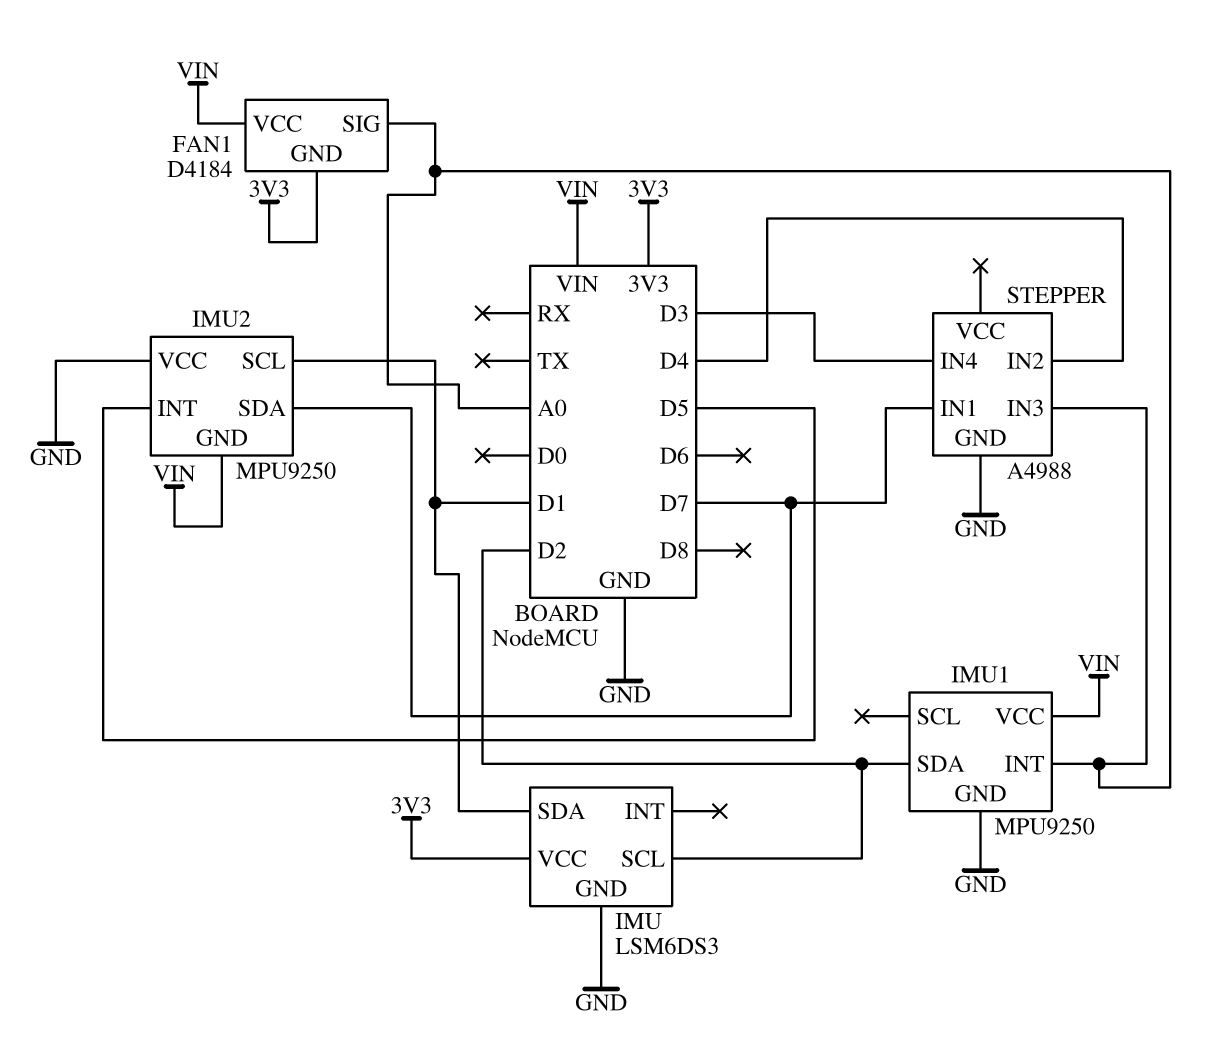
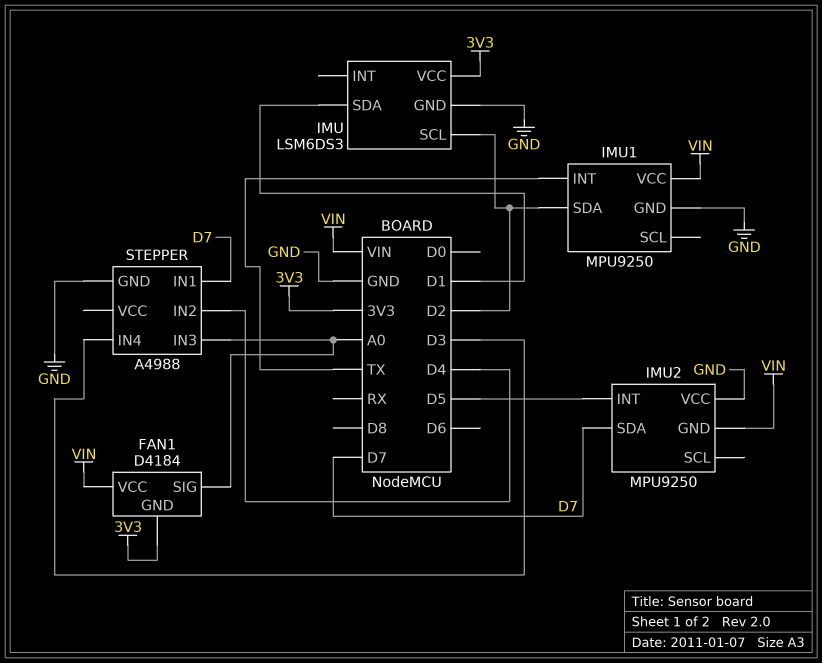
IMU1 pin INT: A0 -> TX
IMU2 pin SCL: D1 -> none

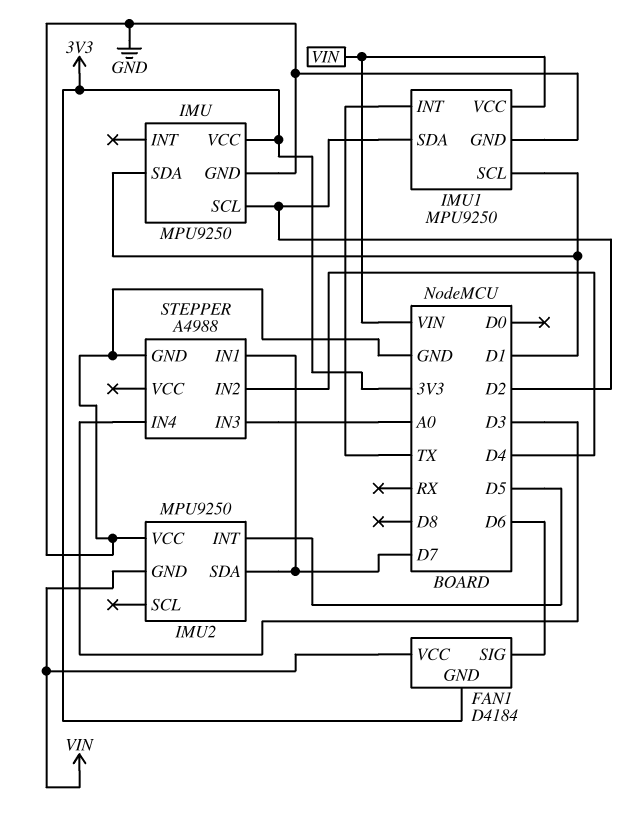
FAN1 pin SIG: A0 -> D6
IMU: LSM6DS3 -> MPU9250
IMU1 pin SCL: none -> D1

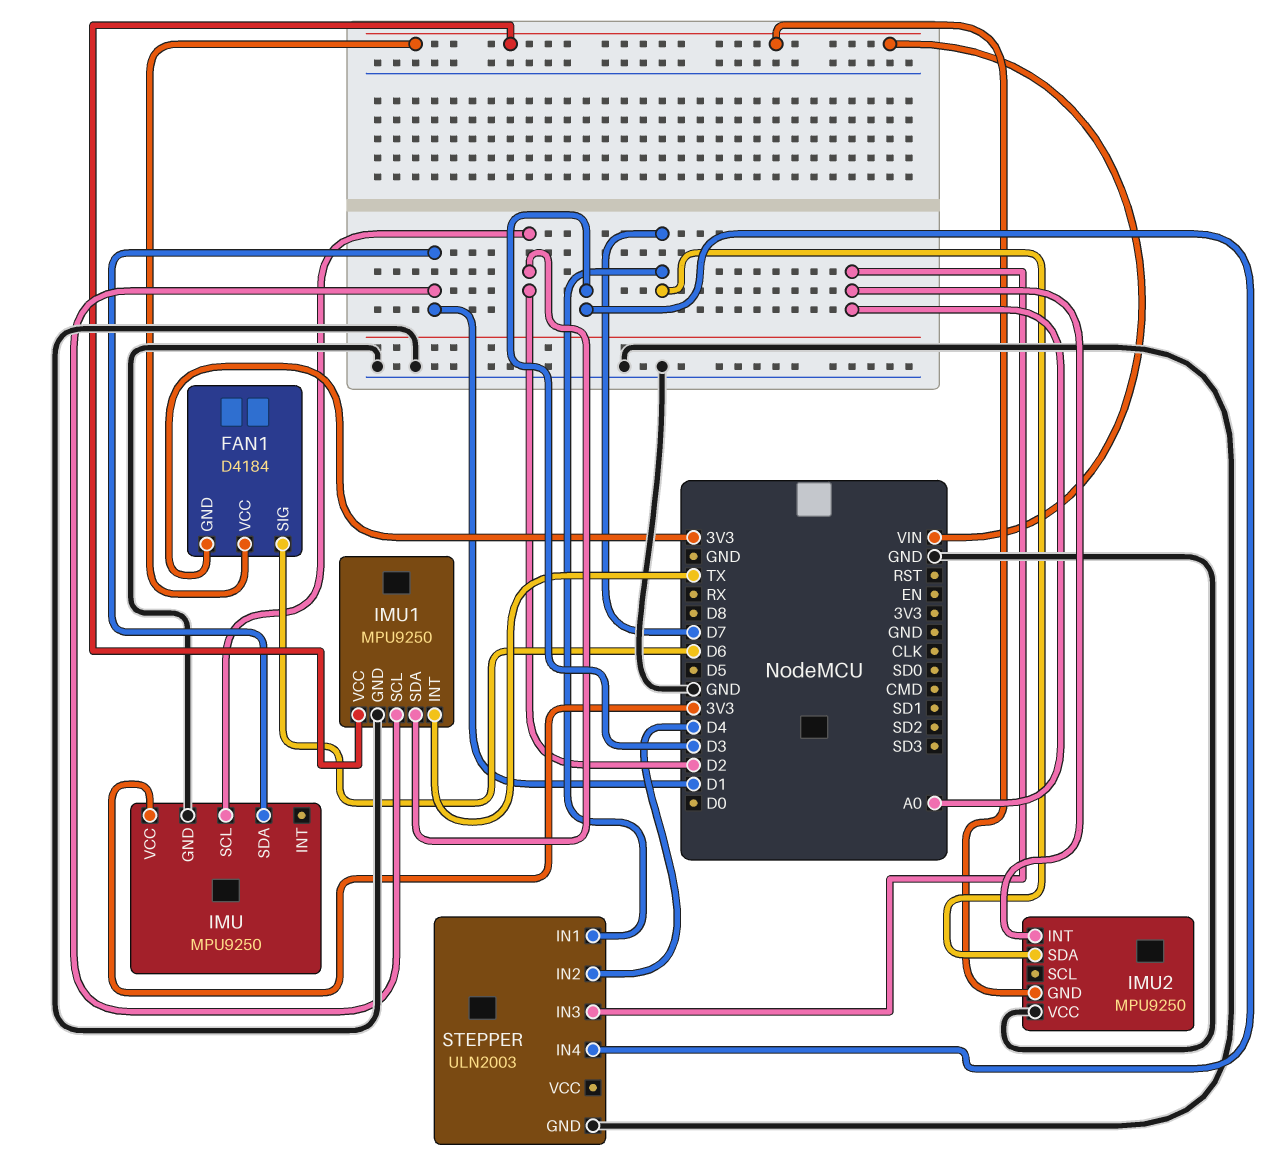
IMU2 pin INT: D5 -> A0
STEPPER: A4988 -> ULN2003

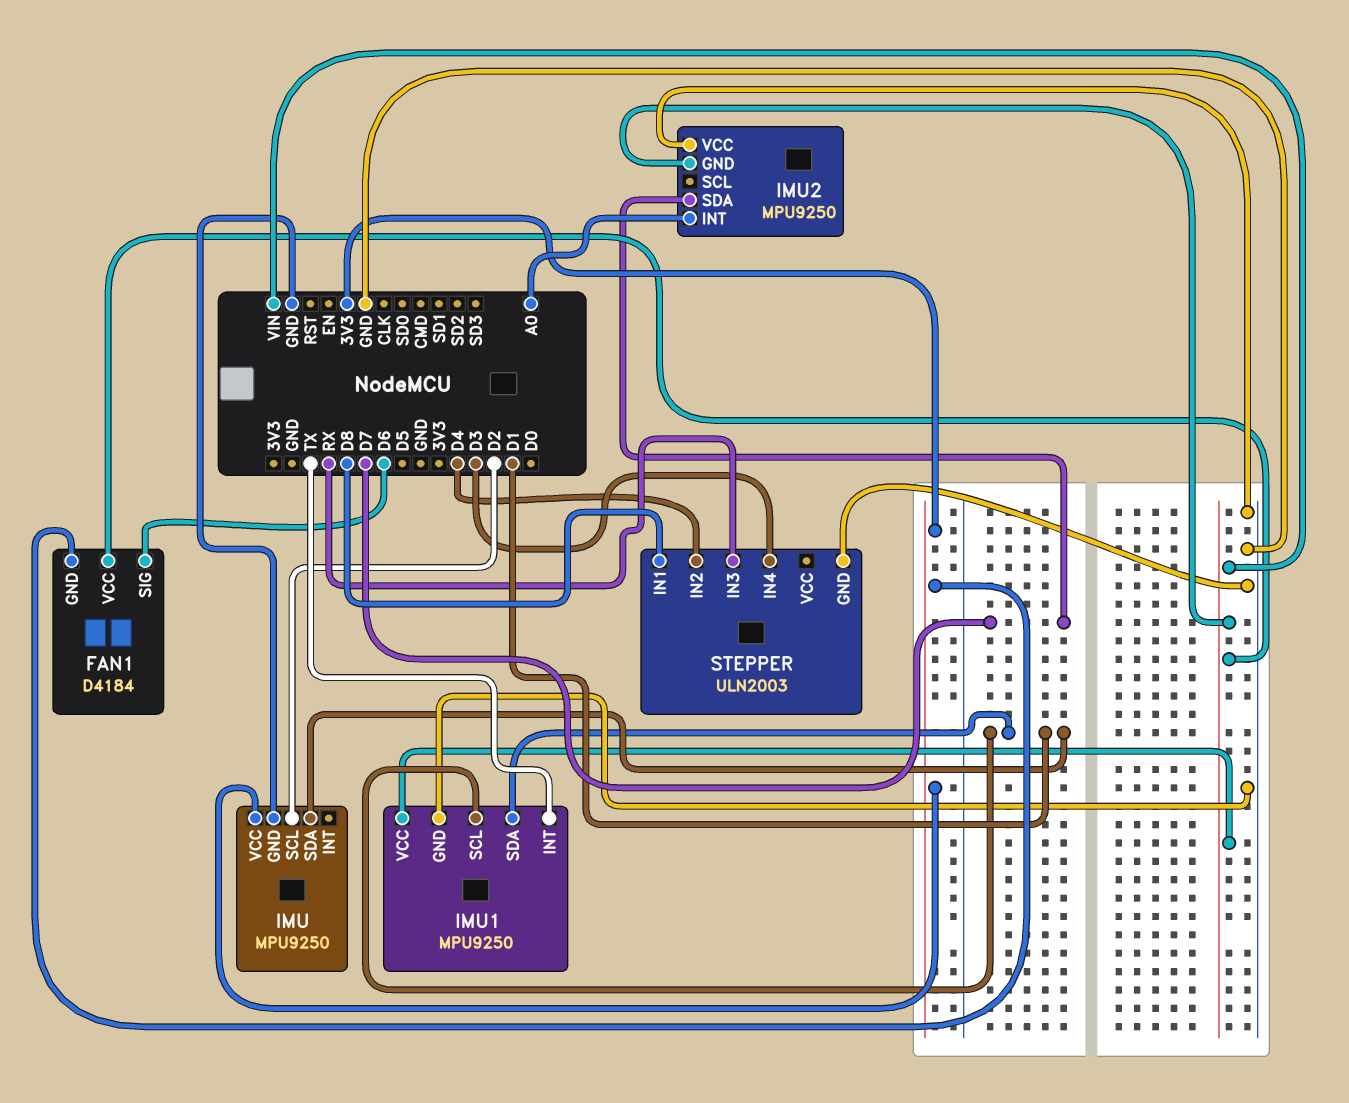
IMU1 pin SDA: D2 -> D1
STEPPER pin IN1: D7 -> D8
STEPPER pin IN3: A0 -> RX

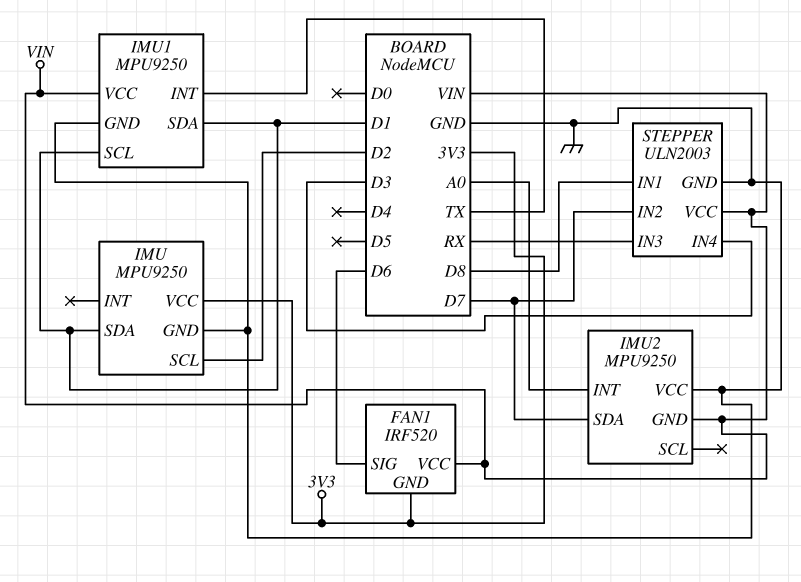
FAN1: D4184 -> IRF520
STEPPER pin IN2: D4 -> D7
STEPPER pin VCC: none -> VIN

